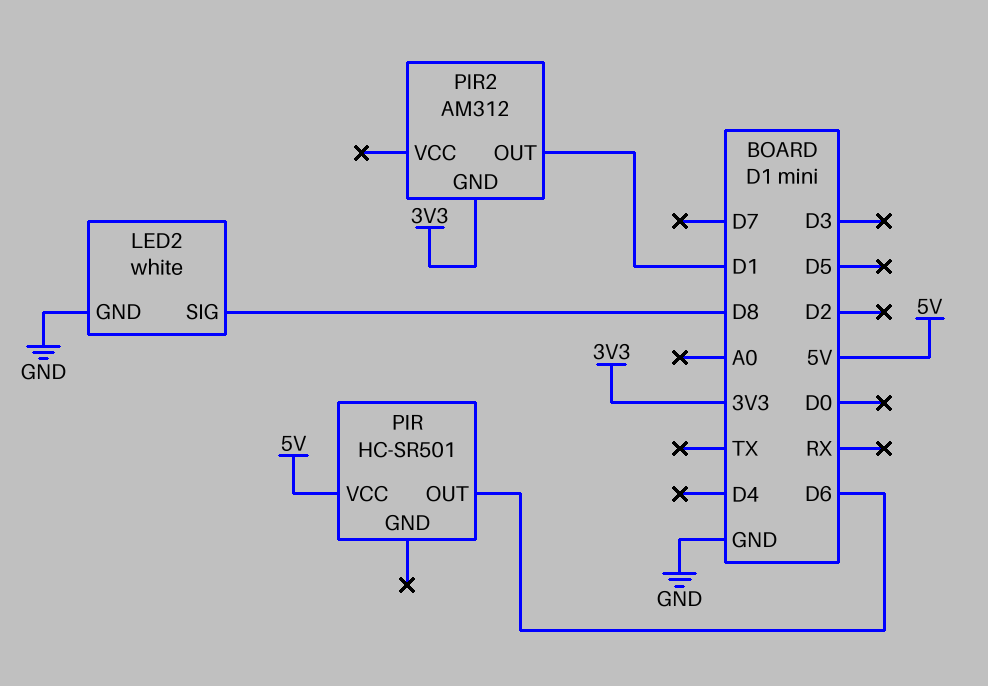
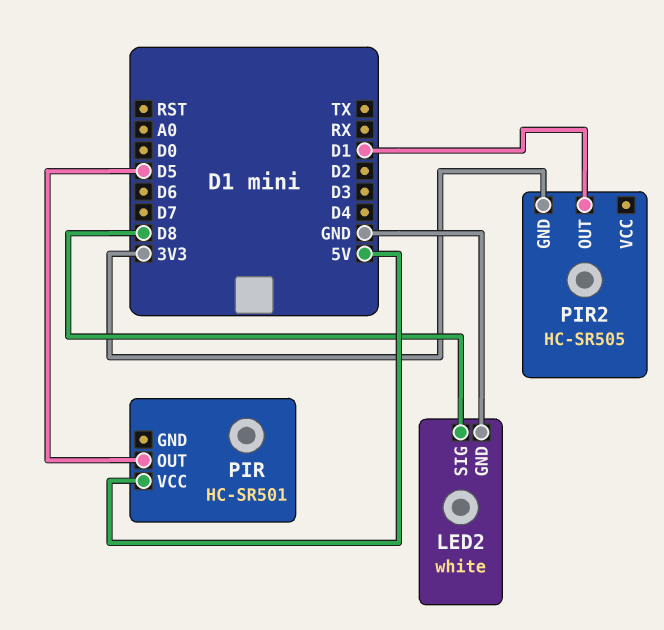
PIR pin OUT: D6 -> D5
PIR2: AM312 -> HC-SR505

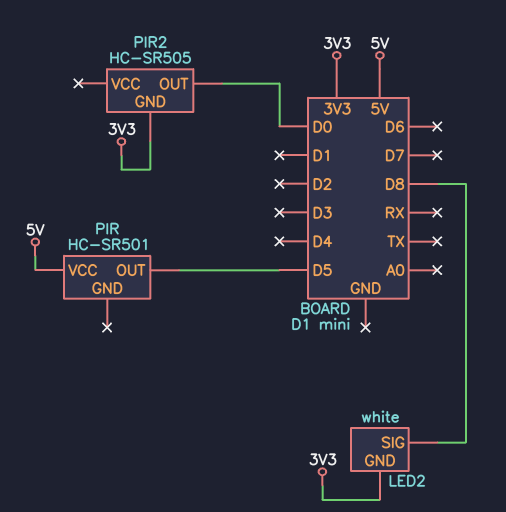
LED2 pin GND: GND -> 3V3
PIR2 pin OUT: D1 -> D0

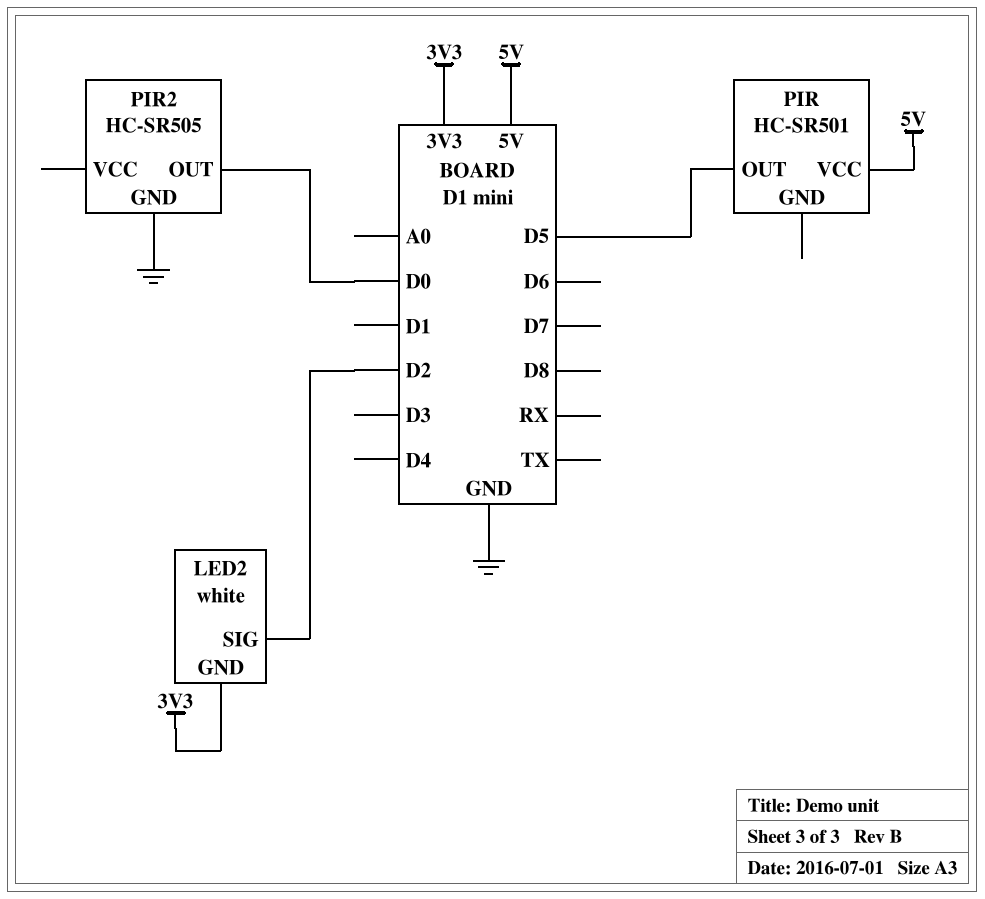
LED2 pin SIG: D8 -> D2
PIR2 pin GND: 3V3 -> GND

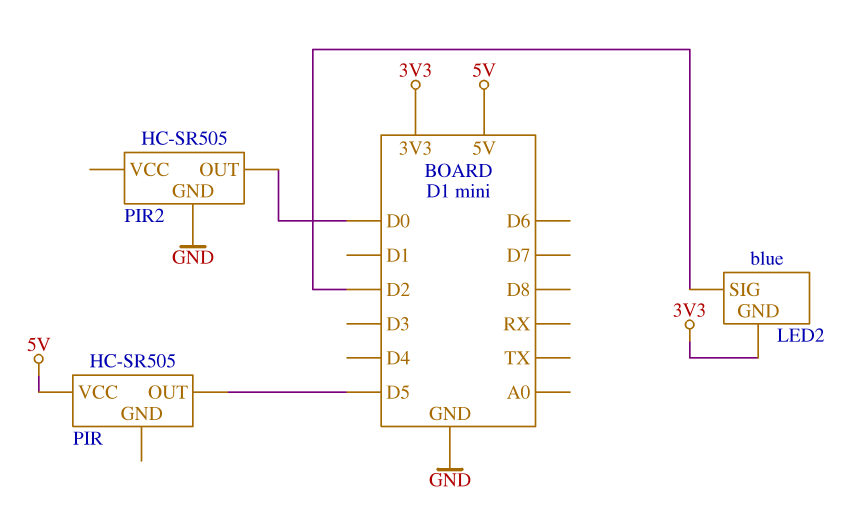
LED2: white -> blue
PIR: HC-SR501 -> HC-SR505

